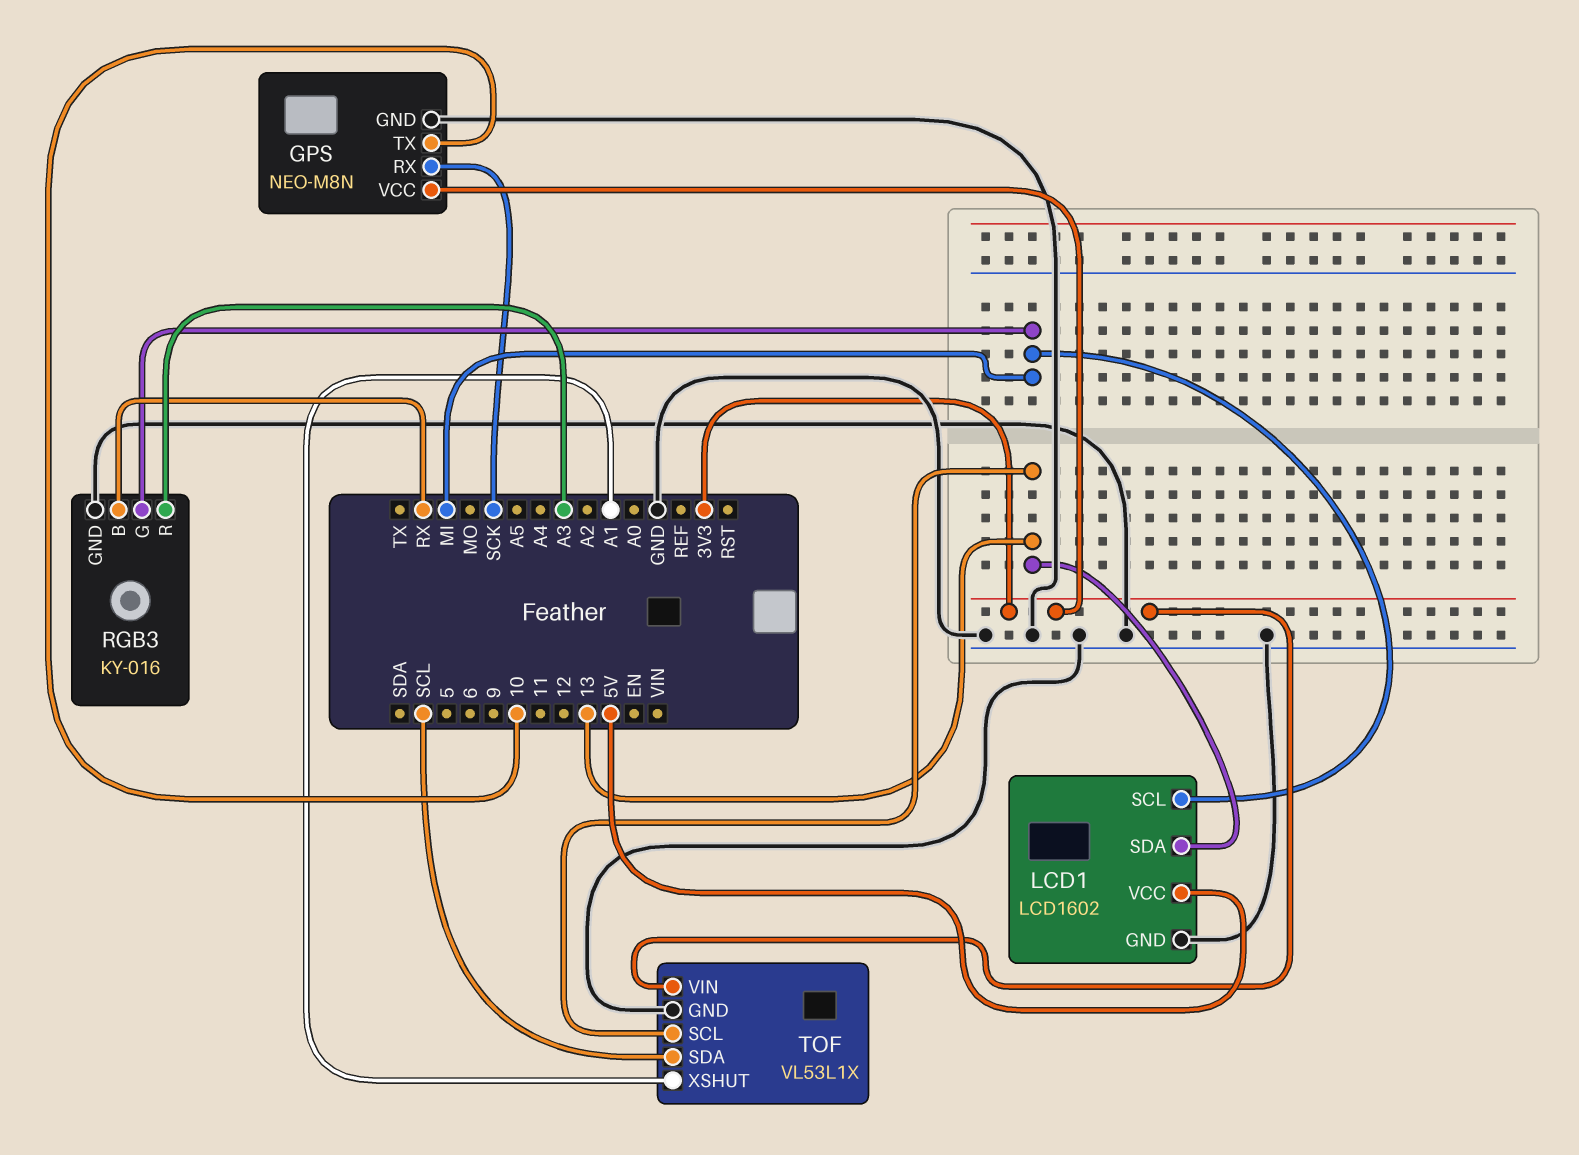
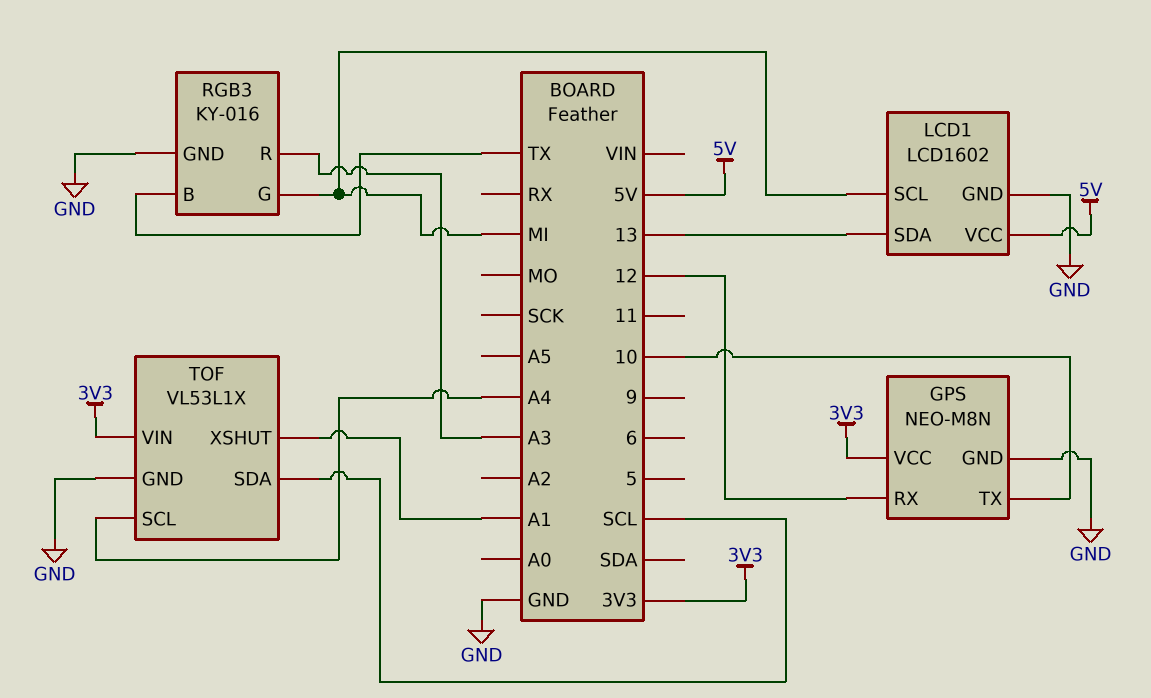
GPS pin RX: SCK -> 12
RGB3 pin B: RX -> TX
TOF pin SCL: 13 -> A4

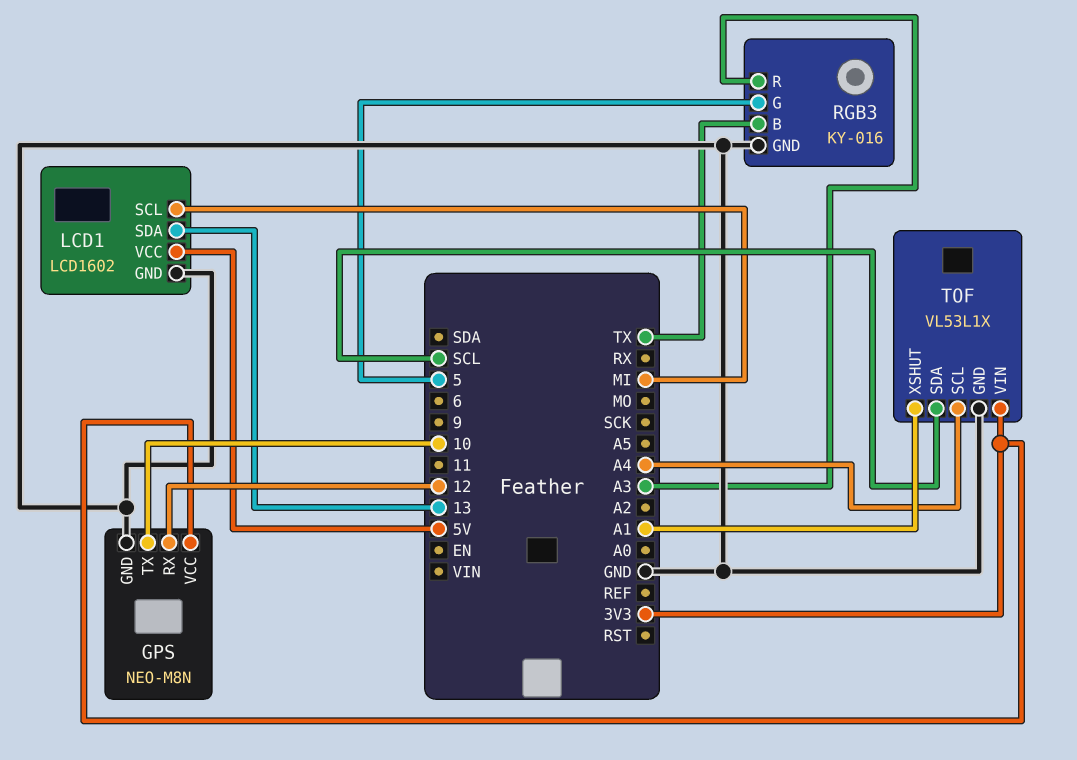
RGB3 pin G: MI -> 5

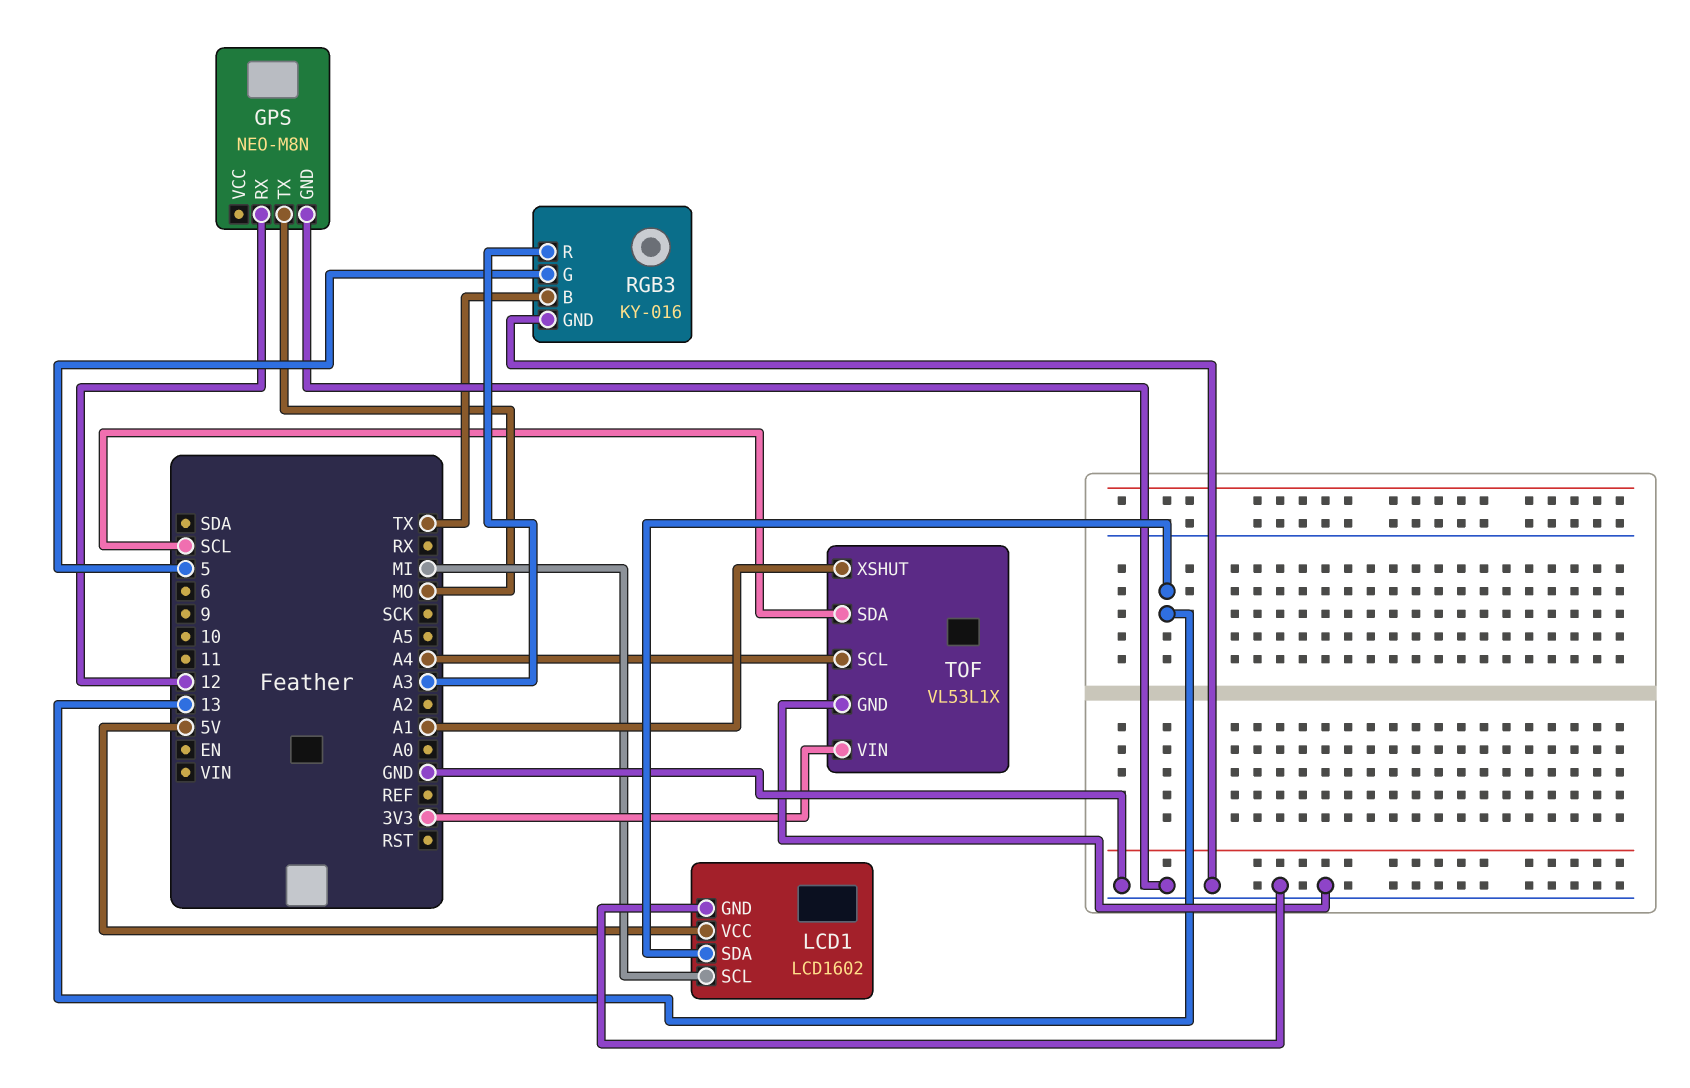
GPS pin TX: 10 -> MO
GPS pin VCC: 3V3 -> none

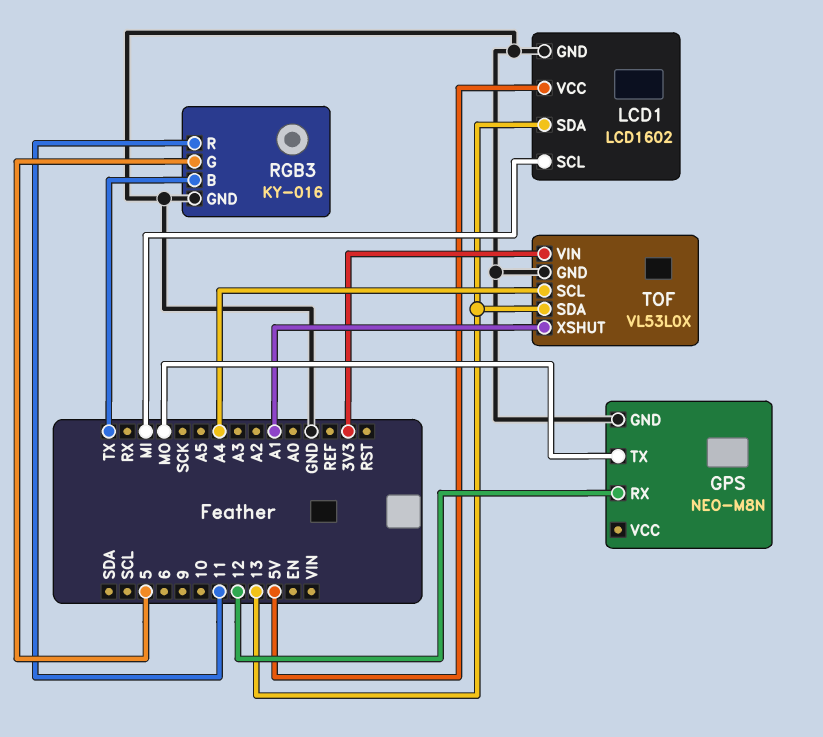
RGB3 pin R: A3 -> 11
TOF: VL53L1X -> VL53L0X
TOF pin SDA: SCL -> 13

